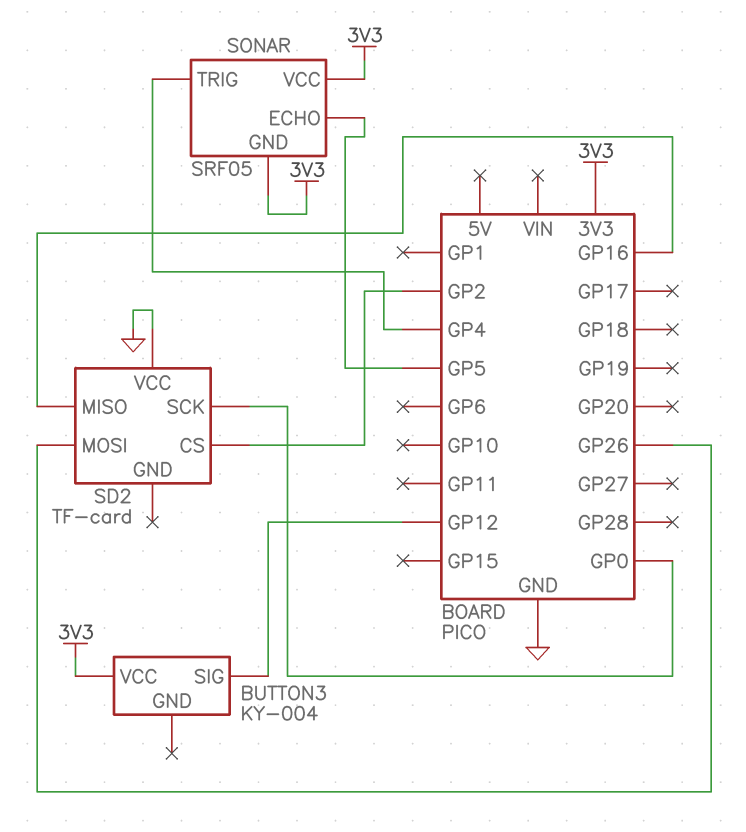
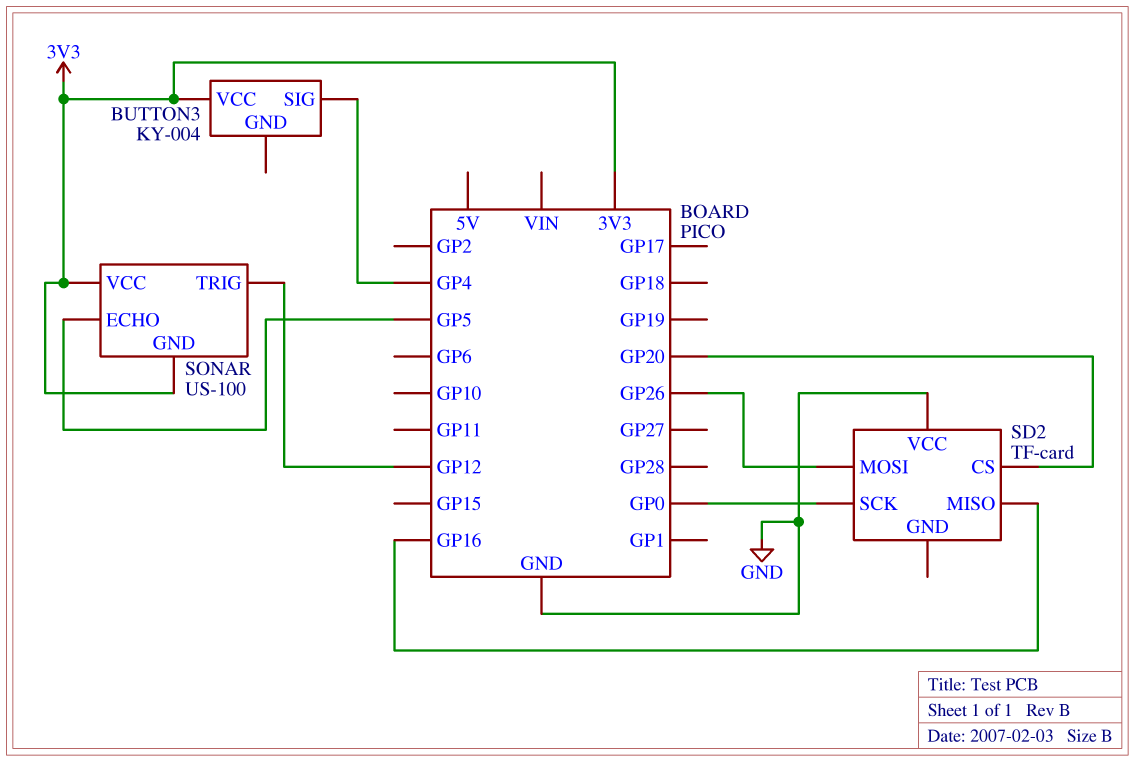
BUTTON3 pin SIG: GP12 -> GP4
SD2 pin CS: GP2 -> GP20
SONAR: SRF05 -> US-100
SONAR pin TRIG: GP4 -> GP12

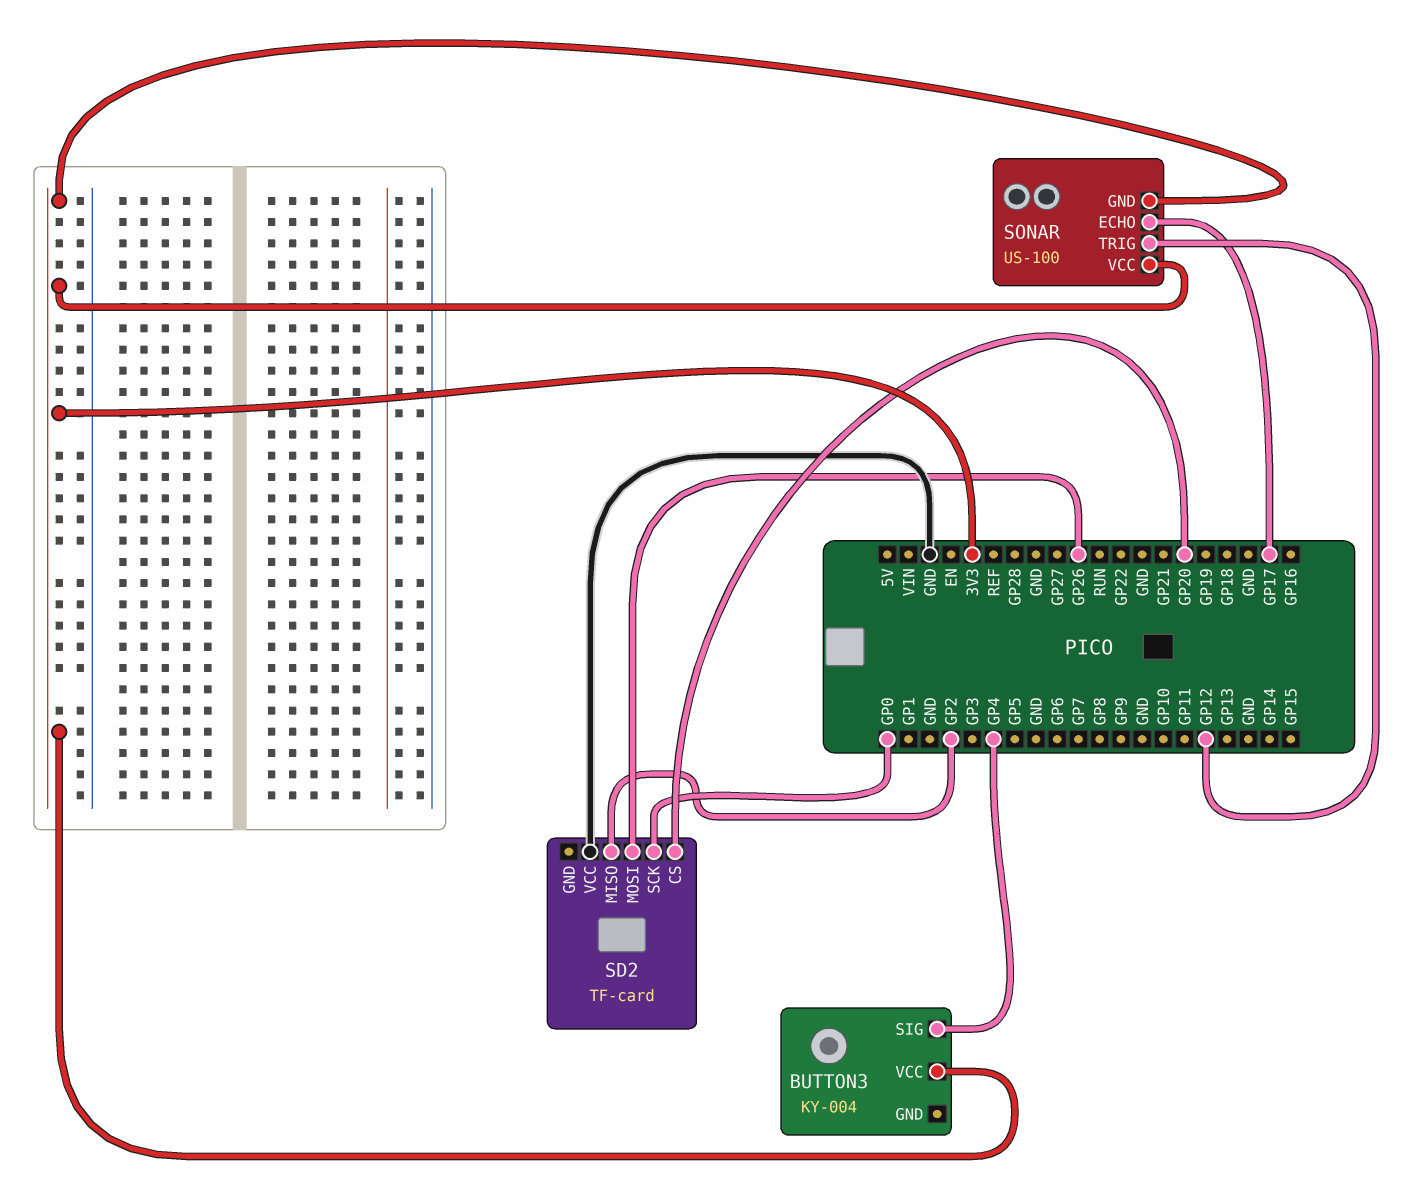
SD2 pin MISO: GP16 -> GP2
SONAR pin ECHO: GP5 -> GP17

